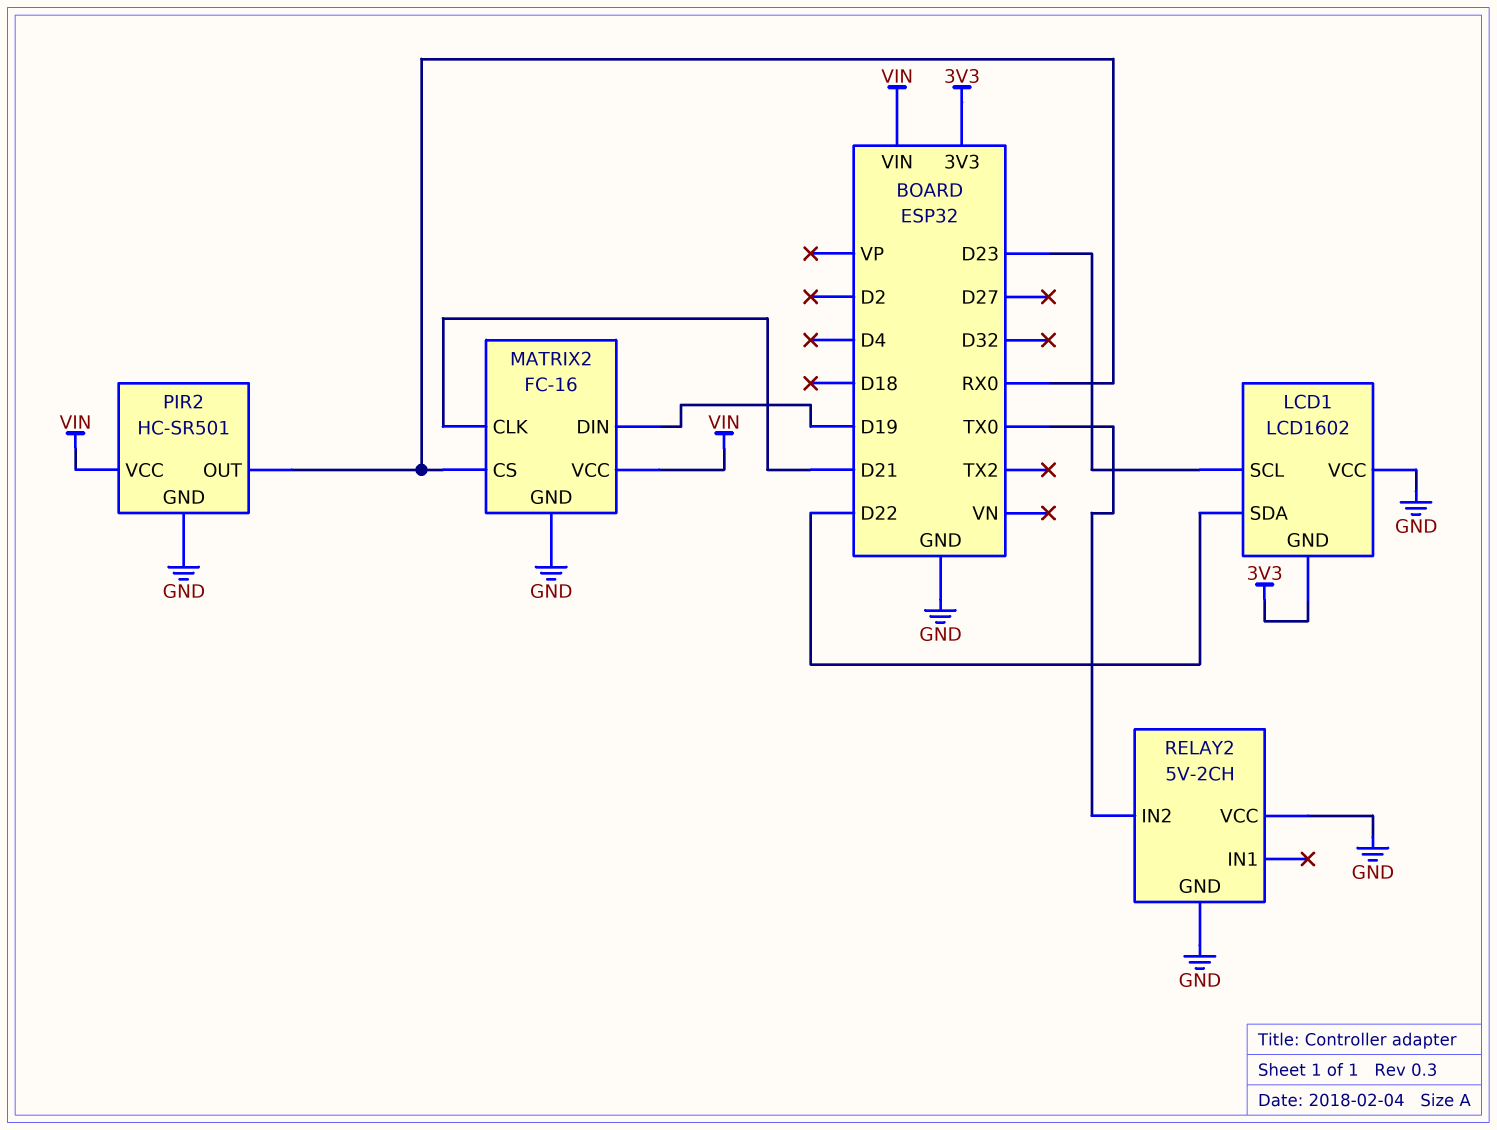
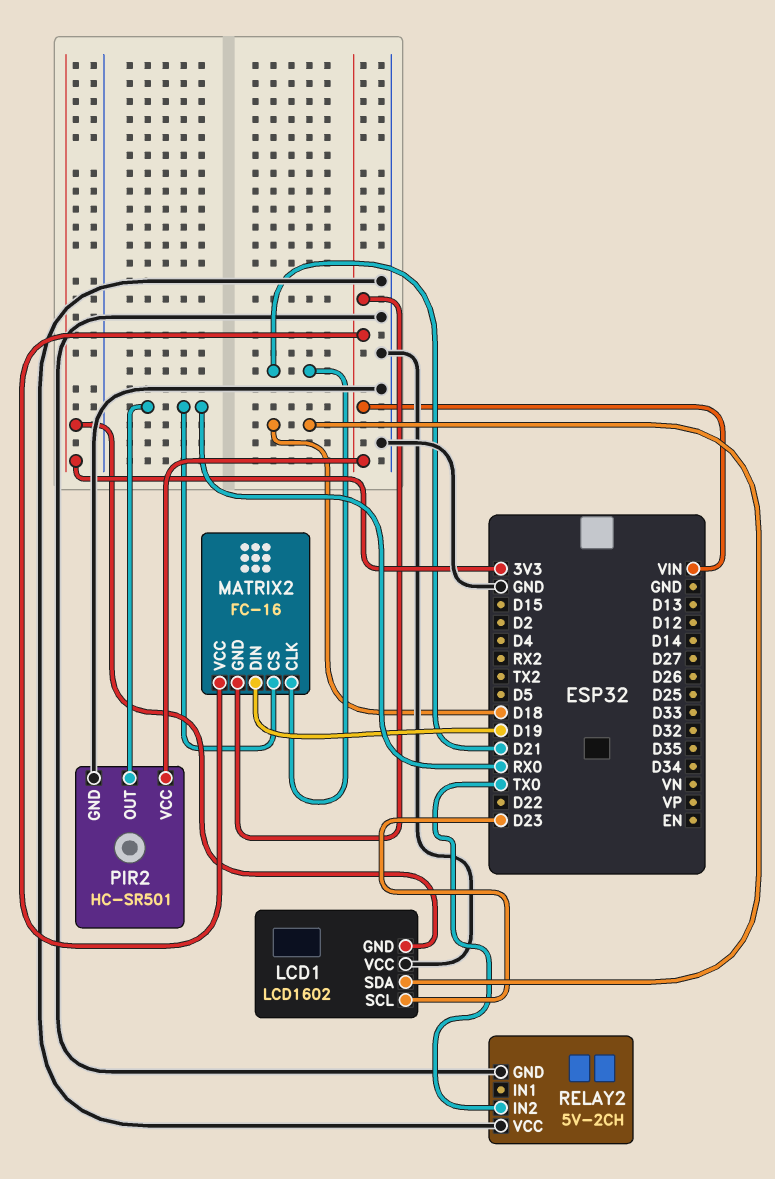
LCD1 pin SDA: D22 -> D18
MATRIX2 pin GND: GND -> VIN

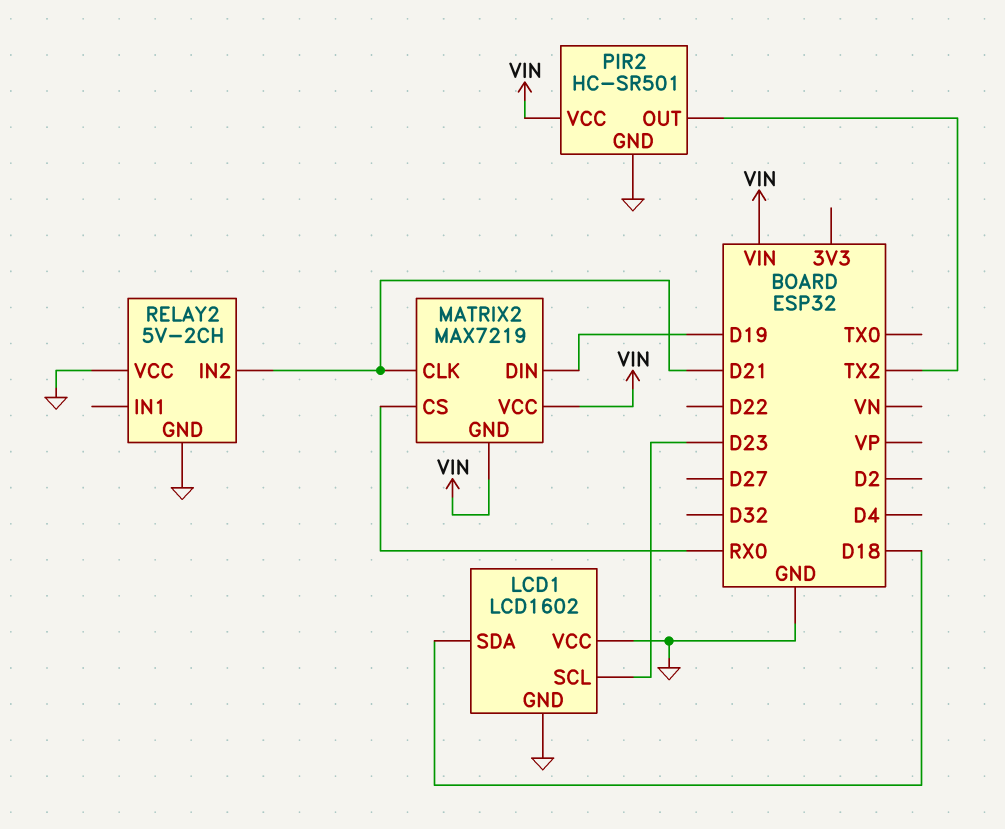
LCD1 pin GND: 3V3 -> GND
MATRIX2: FC-16 -> MAX7219
PIR2 pin OUT: RX0 -> TX2
RELAY2 pin IN2: TX0 -> D21

